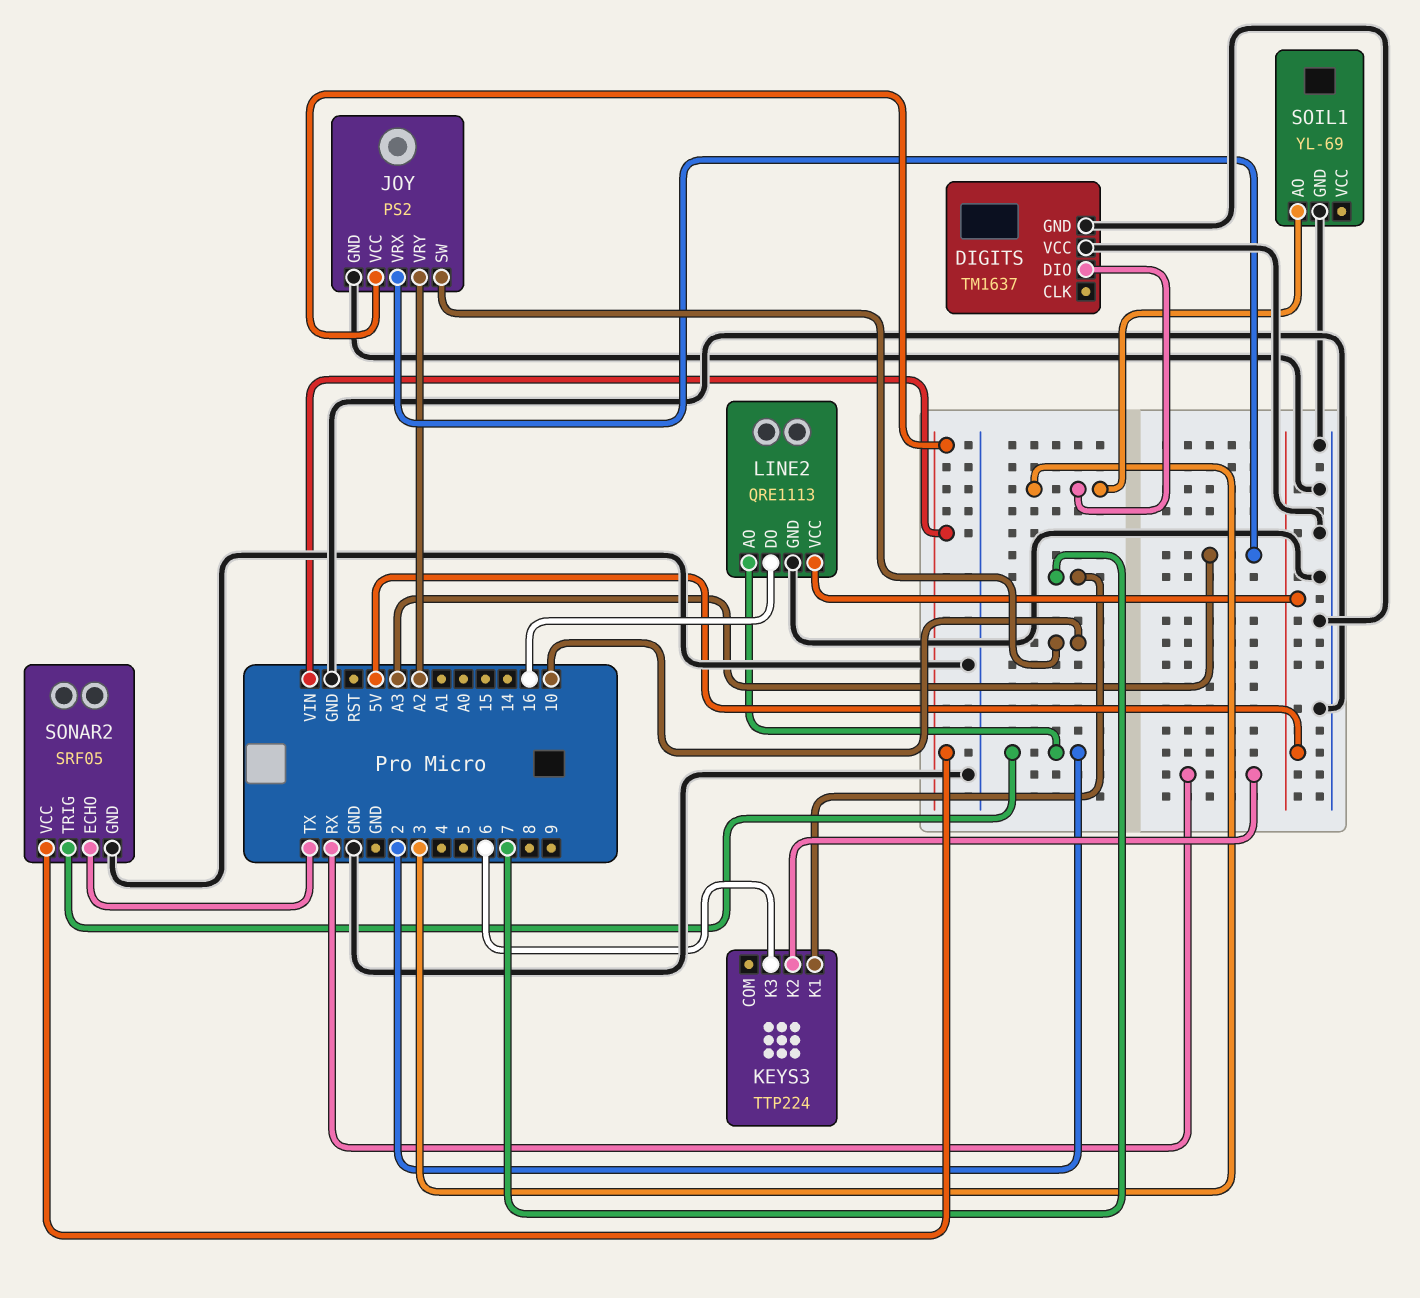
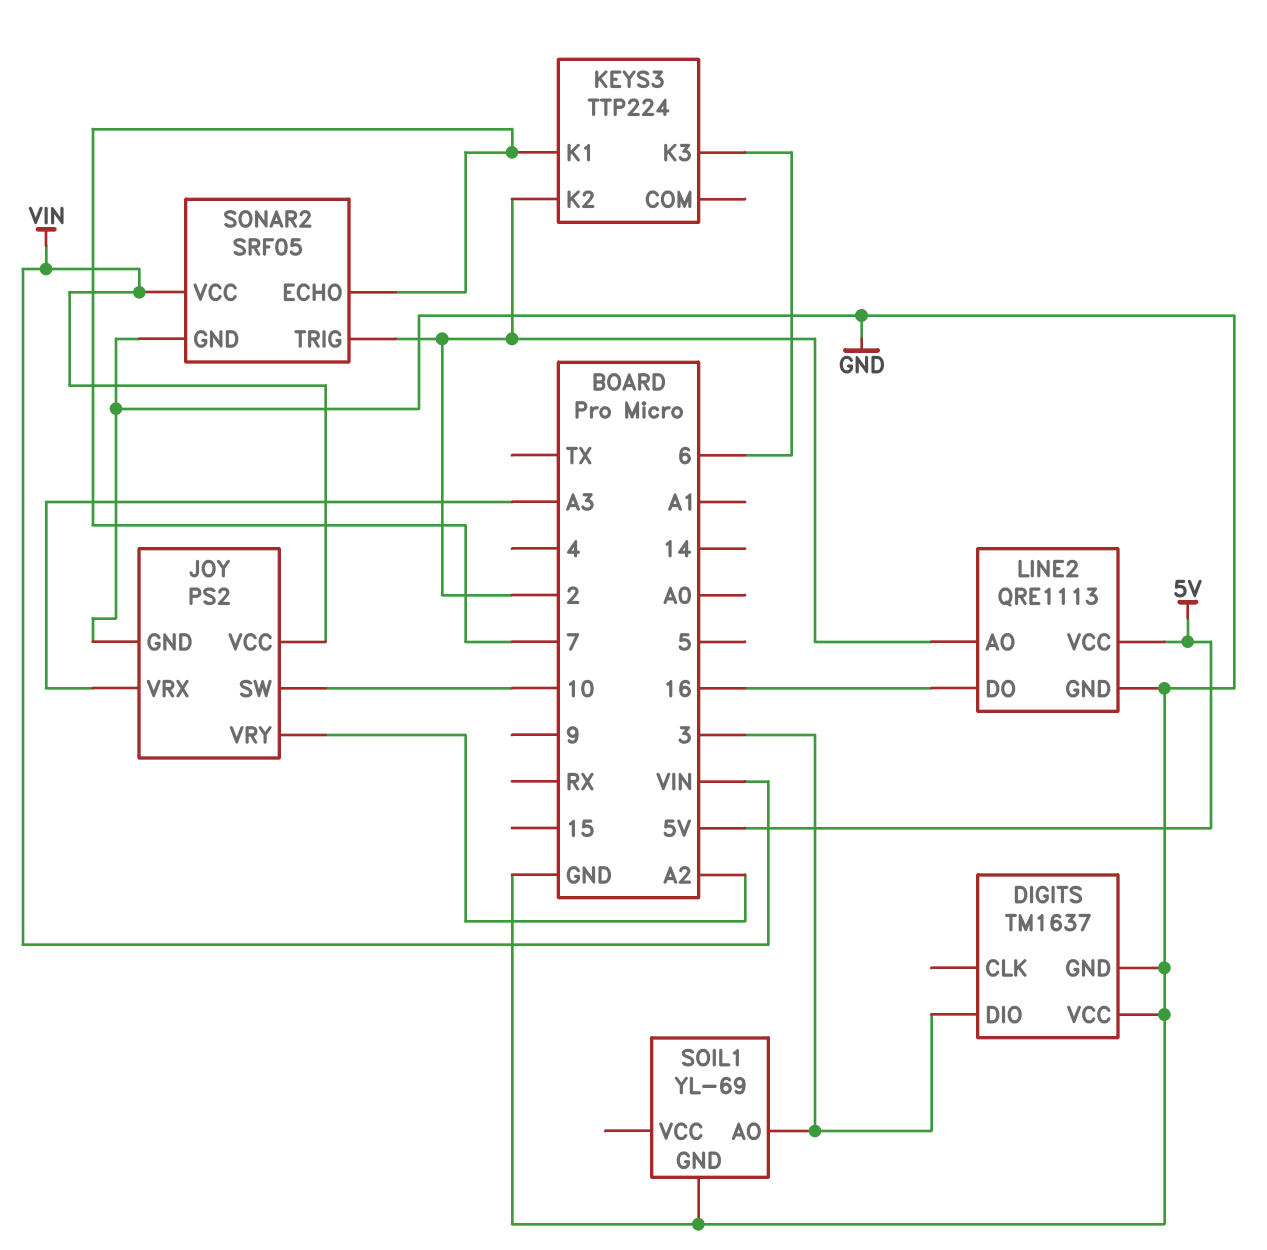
KEYS3 pin K2: RX -> 2
SONAR2 pin ECHO: TX -> 7

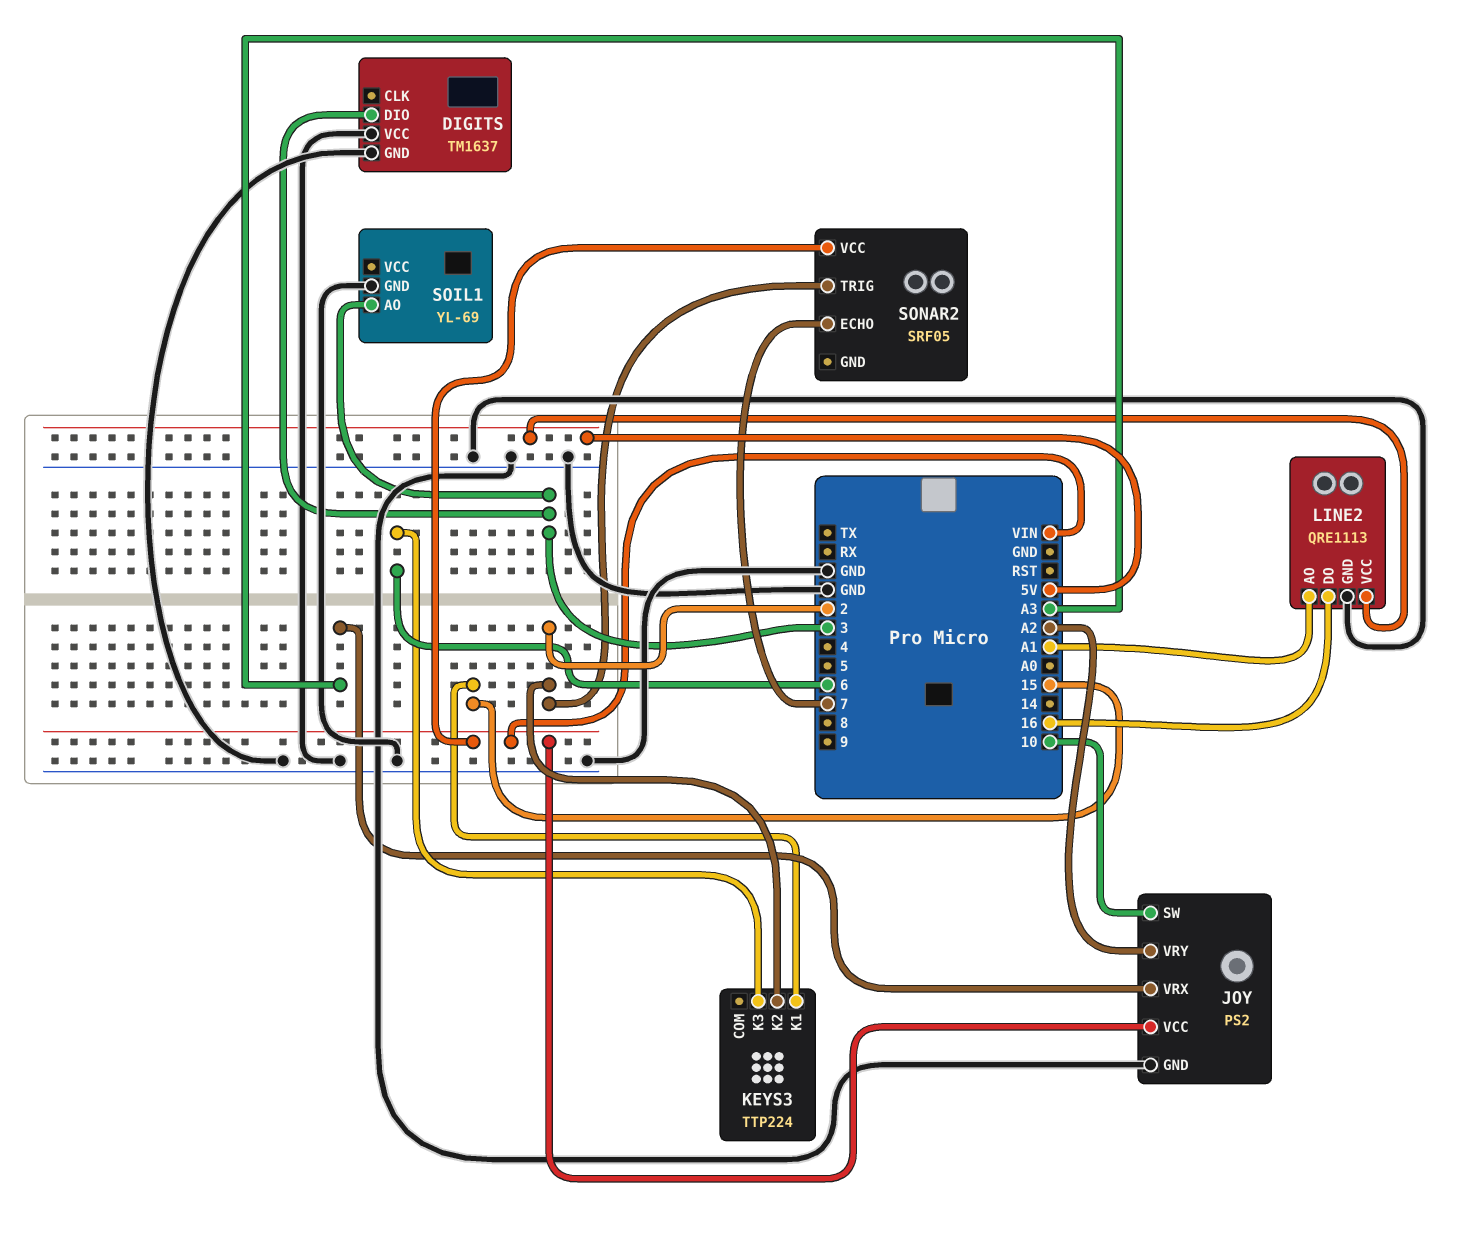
KEYS3 pin K1: 7 -> 15
LINE2 pin AO: 2 -> A1
SONAR2 pin GND: GND -> none

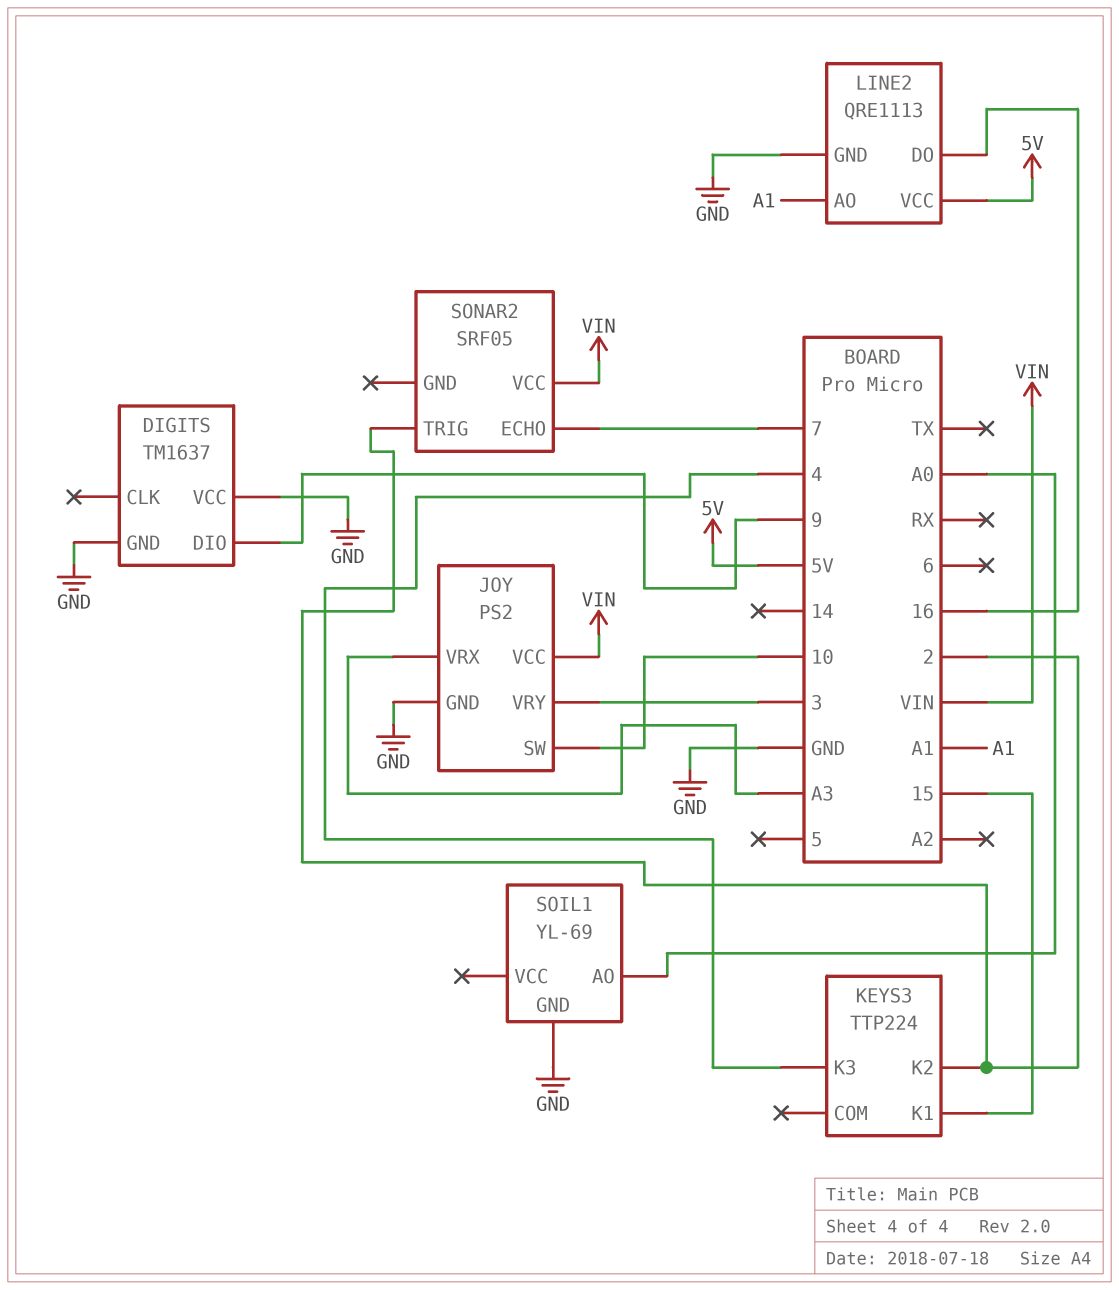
DIGITS pin DIO: 3 -> 9
JOY pin VRY: A2 -> 3
KEYS3 pin K3: 6 -> 4
SOIL1 pin AO: 3 -> A0

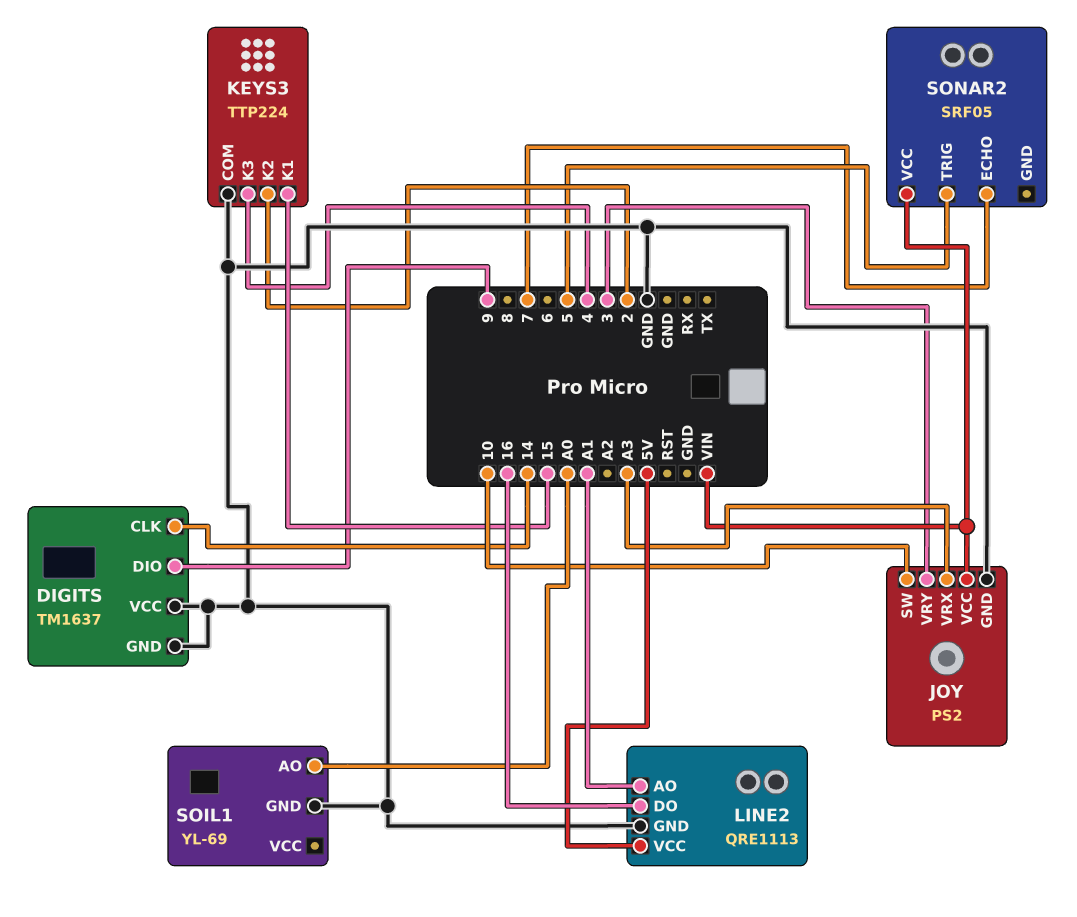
DIGITS pin CLK: none -> 14
KEYS3 pin COM: none -> GND
SONAR2 pin TRIG: 2 -> 5

